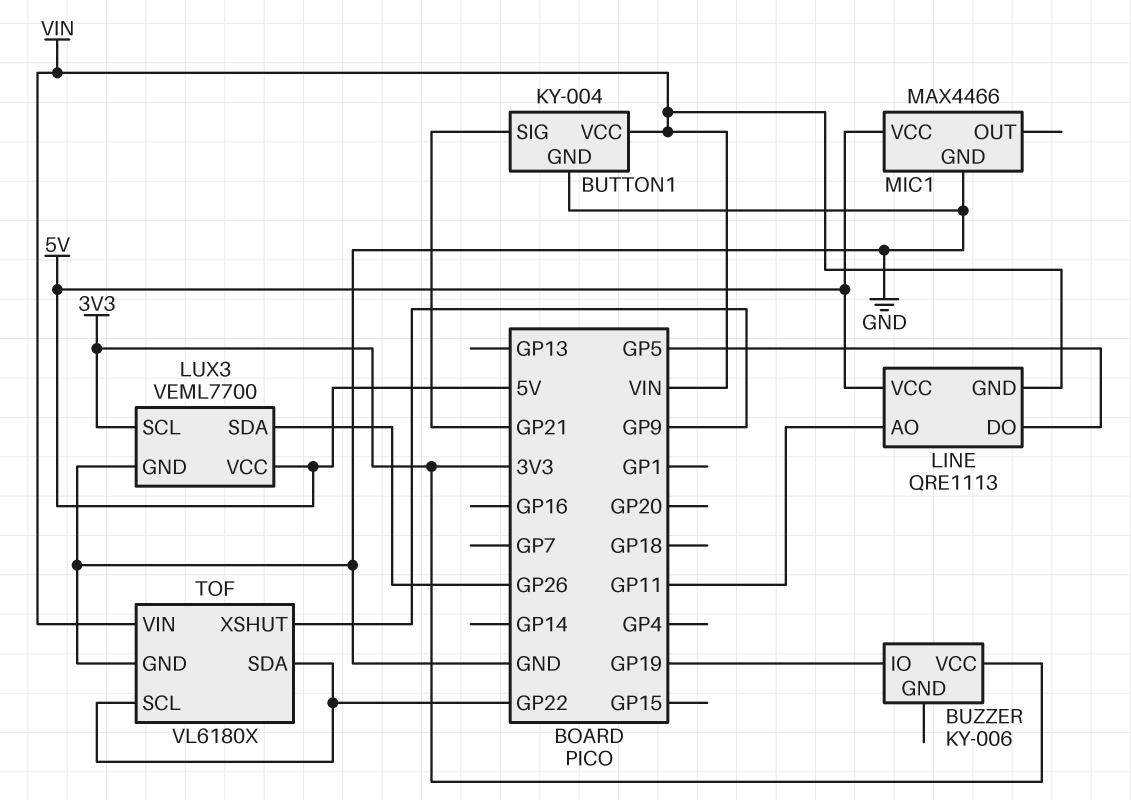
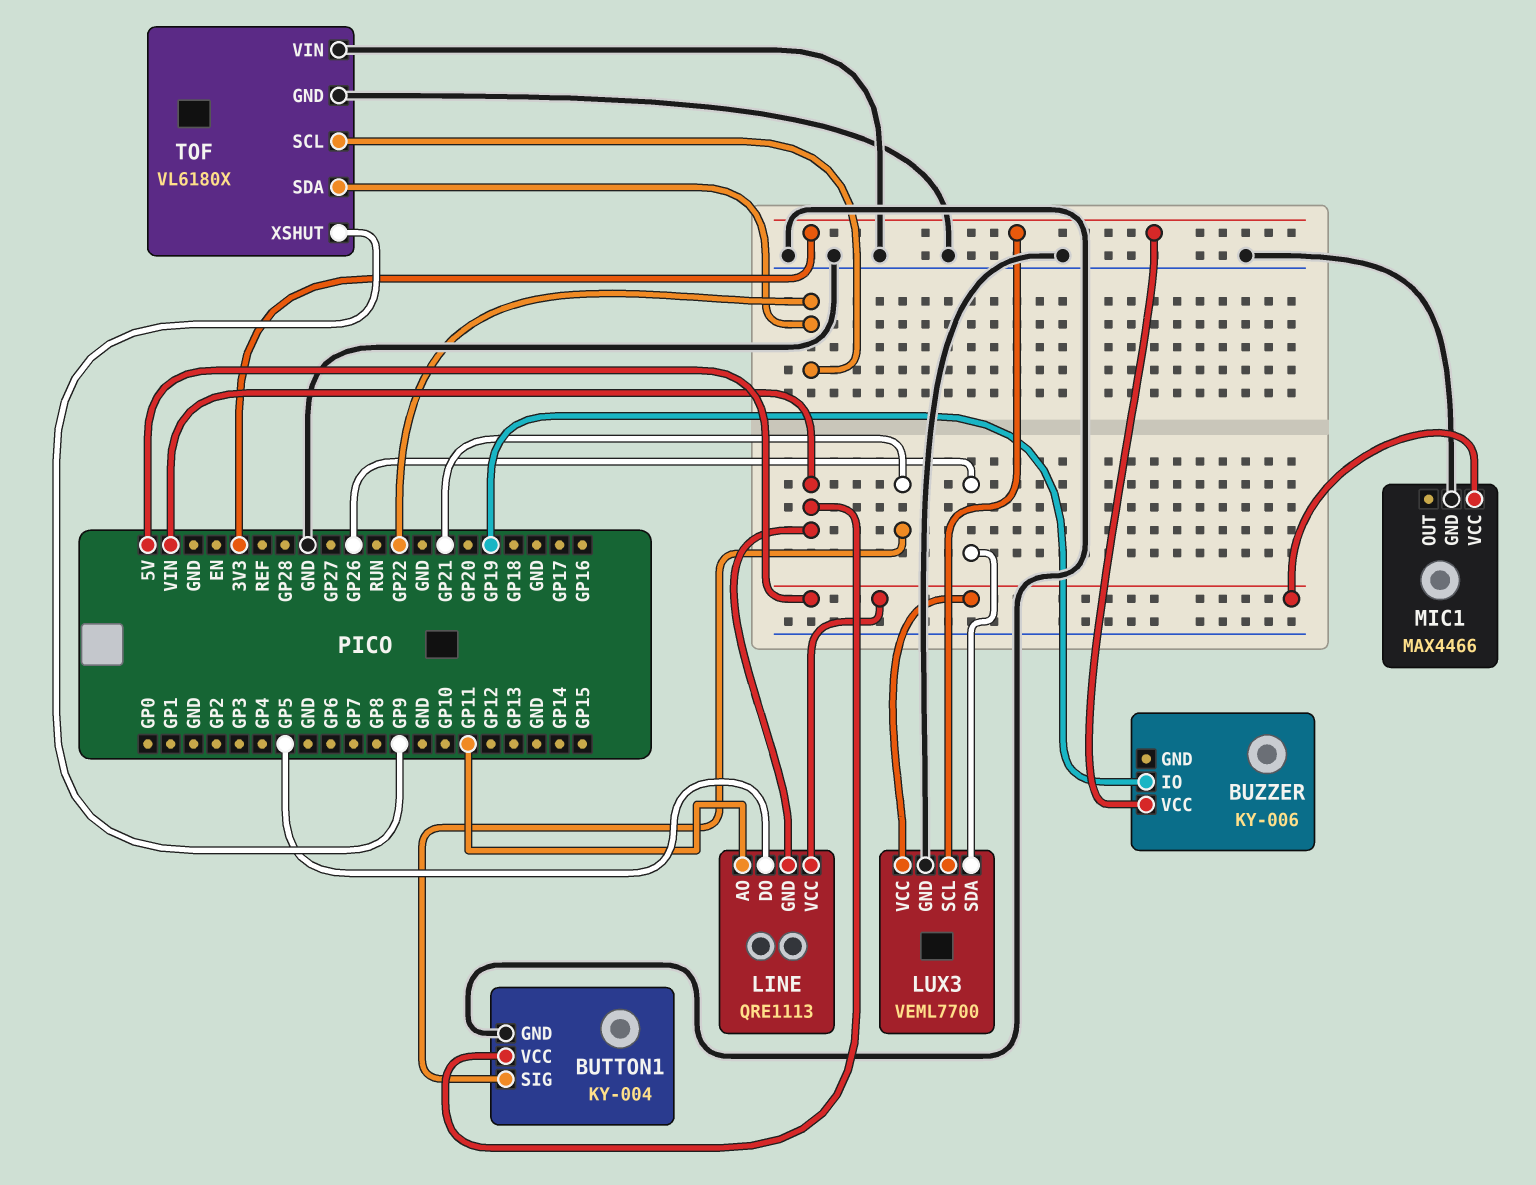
TOF pin VIN: VIN -> GND

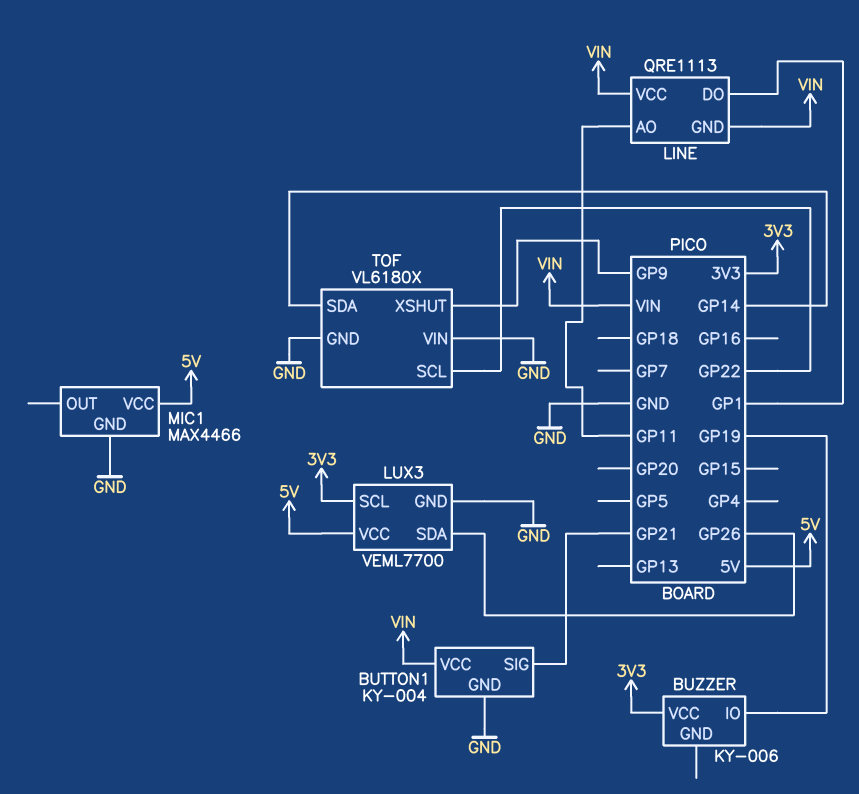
LINE pin DO: GP5 -> GP1
LINE pin VCC: 5V -> VIN
TOF pin SDA: GP22 -> GP14

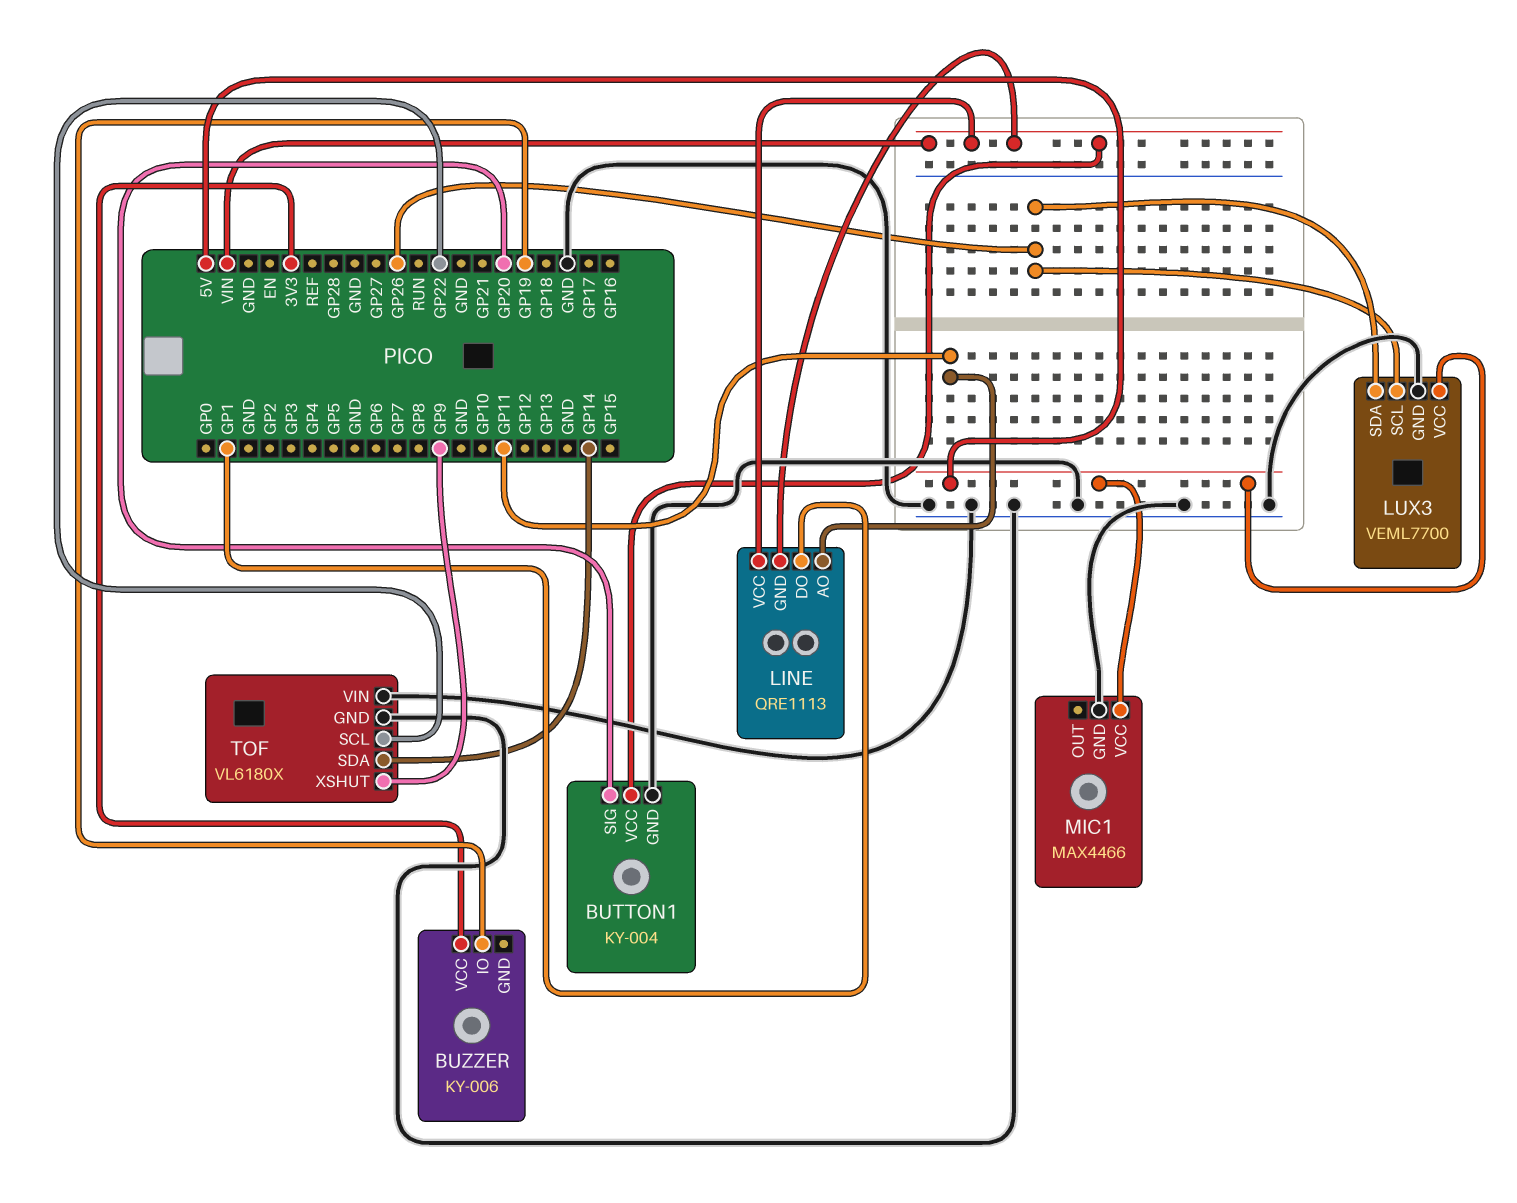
BUTTON1 pin SIG: GP21 -> GP20
LUX3 pin SCL: 3V3 -> GP26

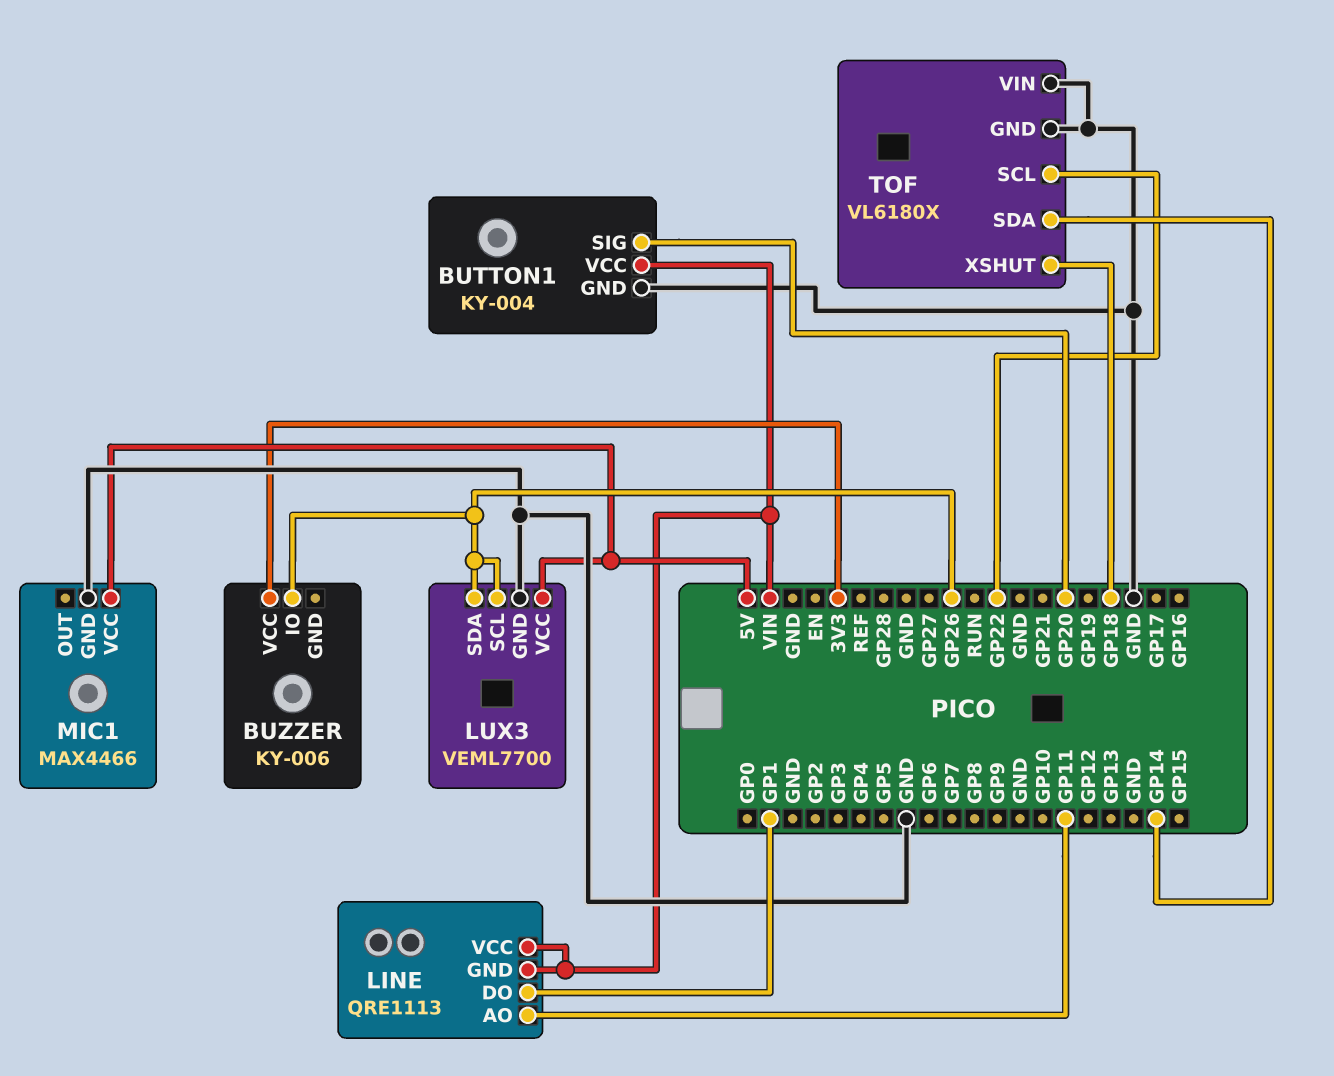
BUZZER pin IO: GP19 -> GP26
TOF pin XSHUT: GP9 -> GP18

